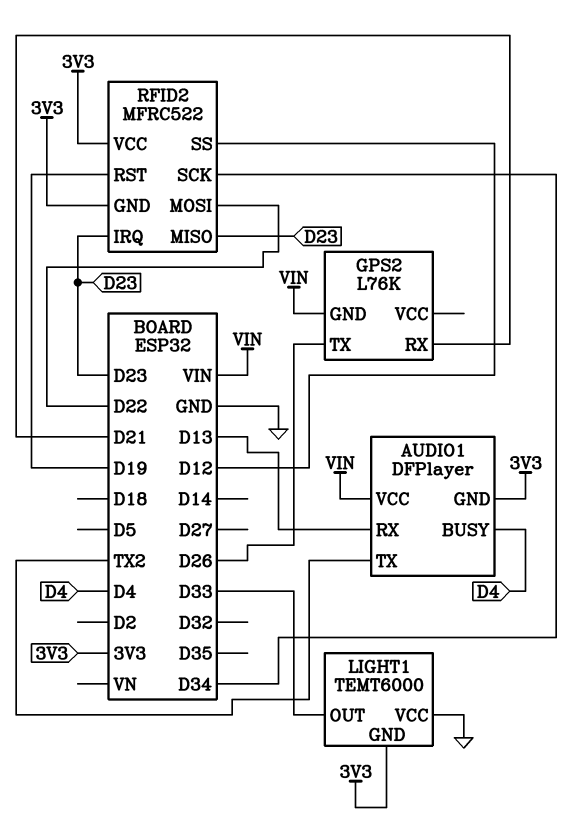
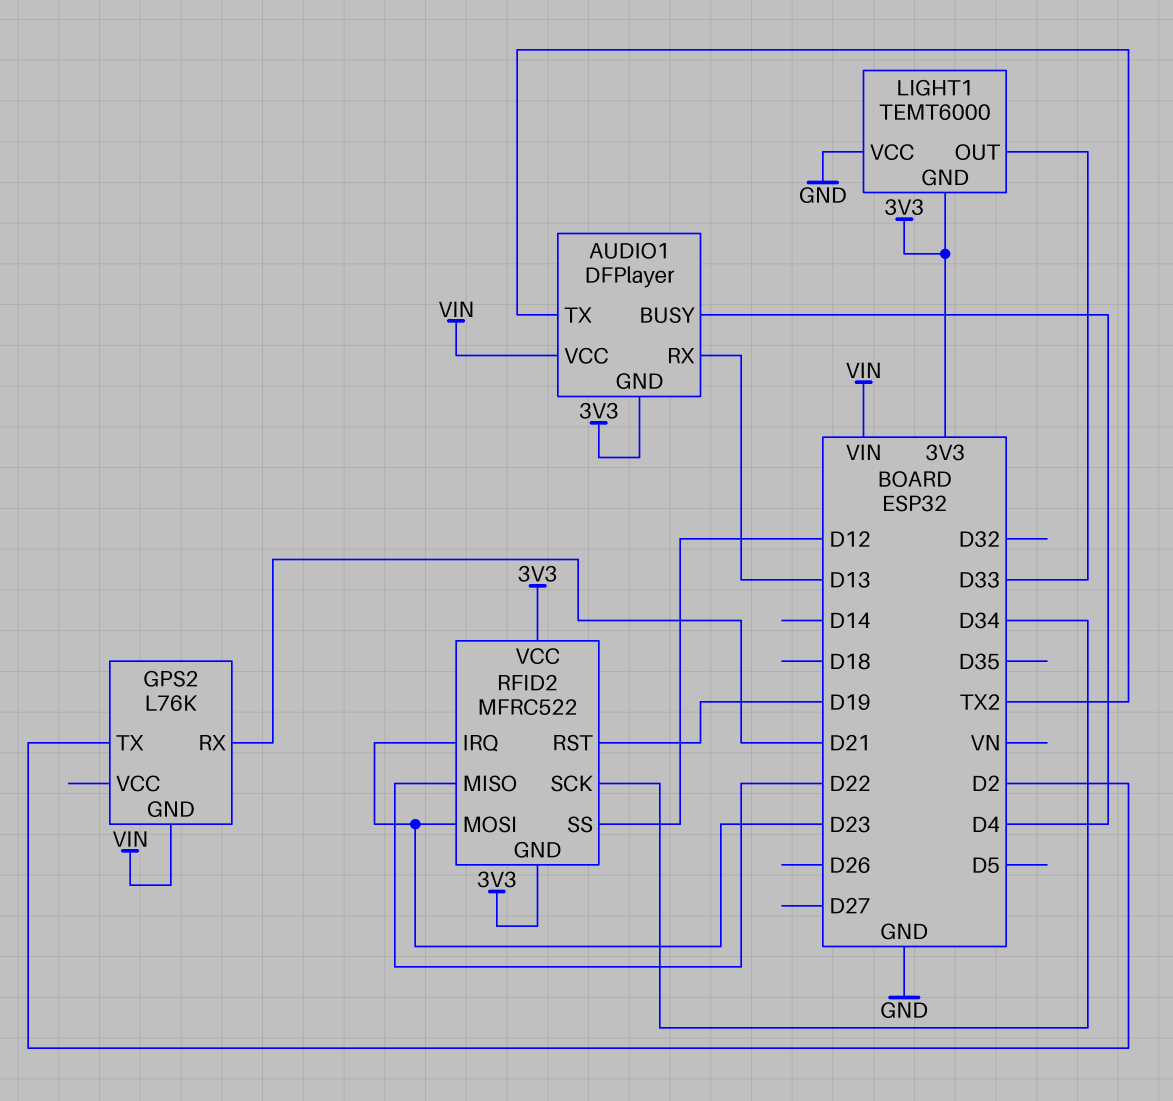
GPS2 pin TX: D26 -> D2
RFID2 pin MISO: D23 -> D22
RFID2 pin MOSI: D22 -> D23

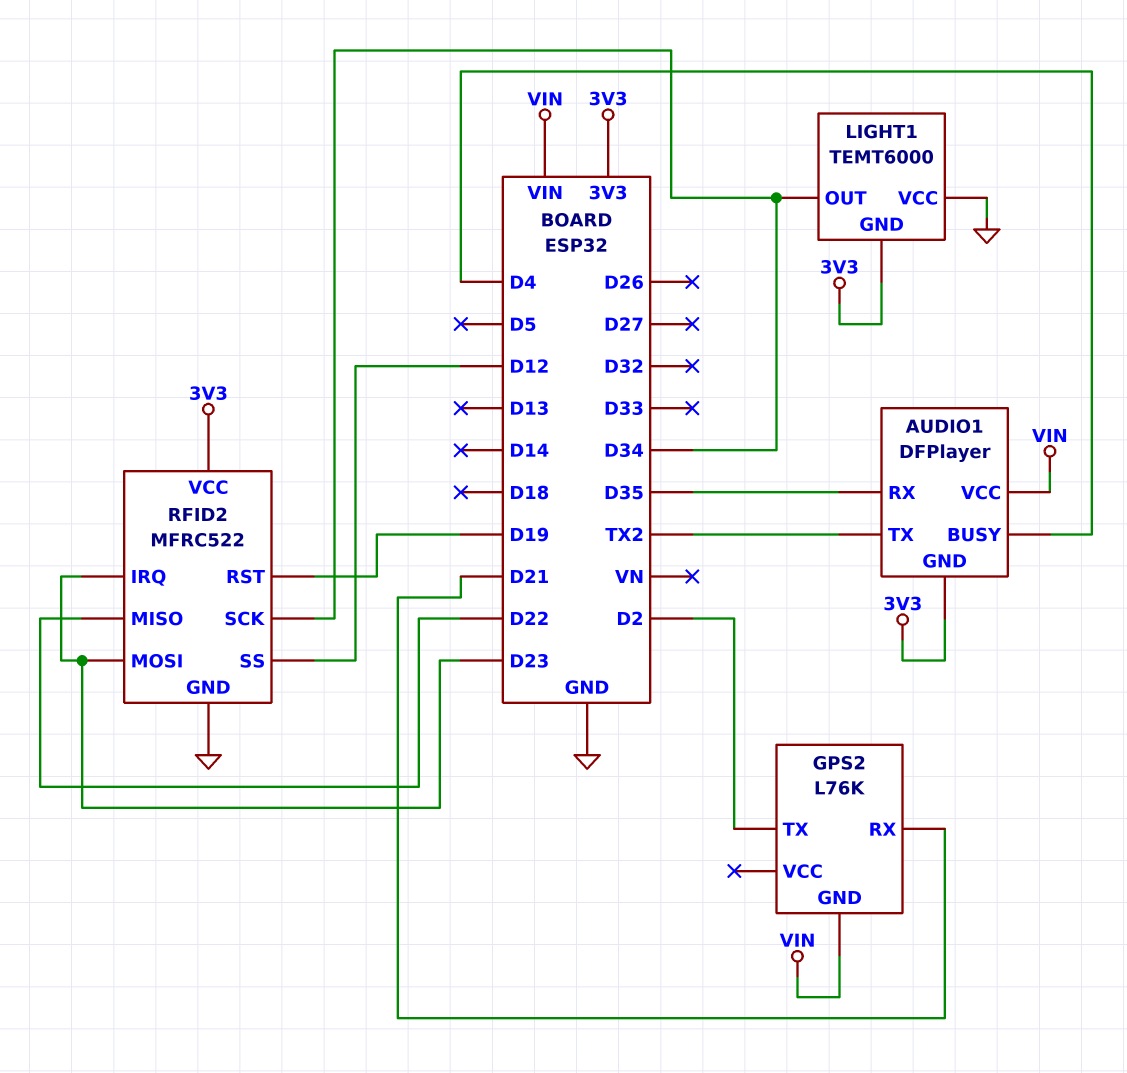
AUDIO1 pin RX: D13 -> D35
LIGHT1 pin OUT: D33 -> D34
RFID2 pin GND: 3V3 -> GND

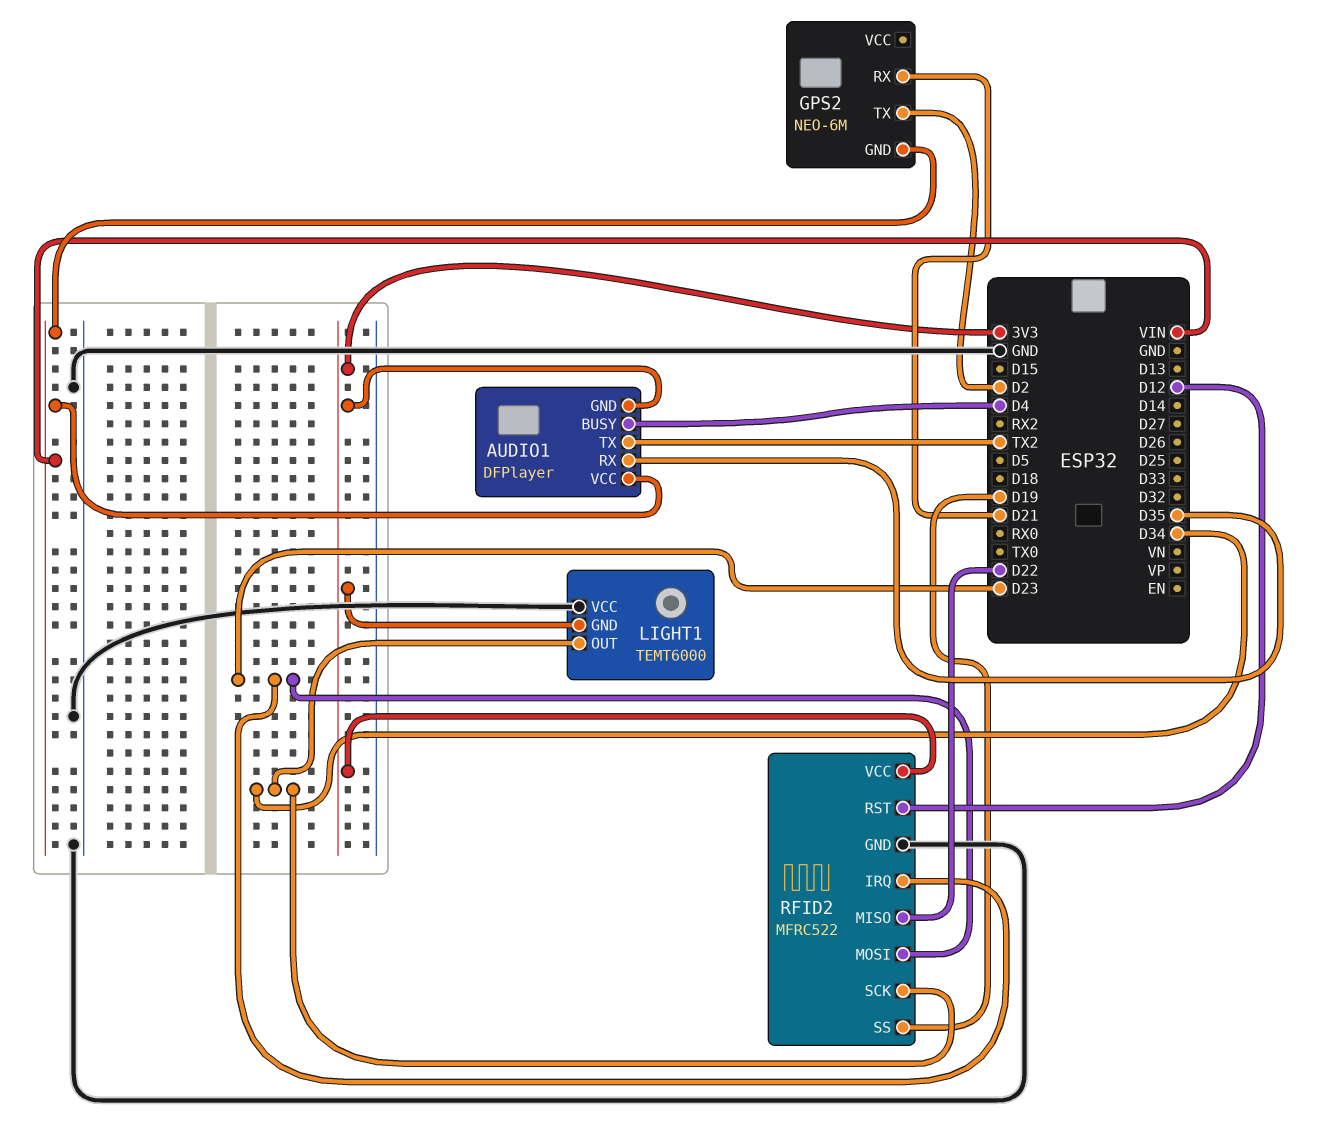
GPS2: L76K -> NEO-6M
RFID2 pin RST: D19 -> D12
RFID2 pin SS: D12 -> D19

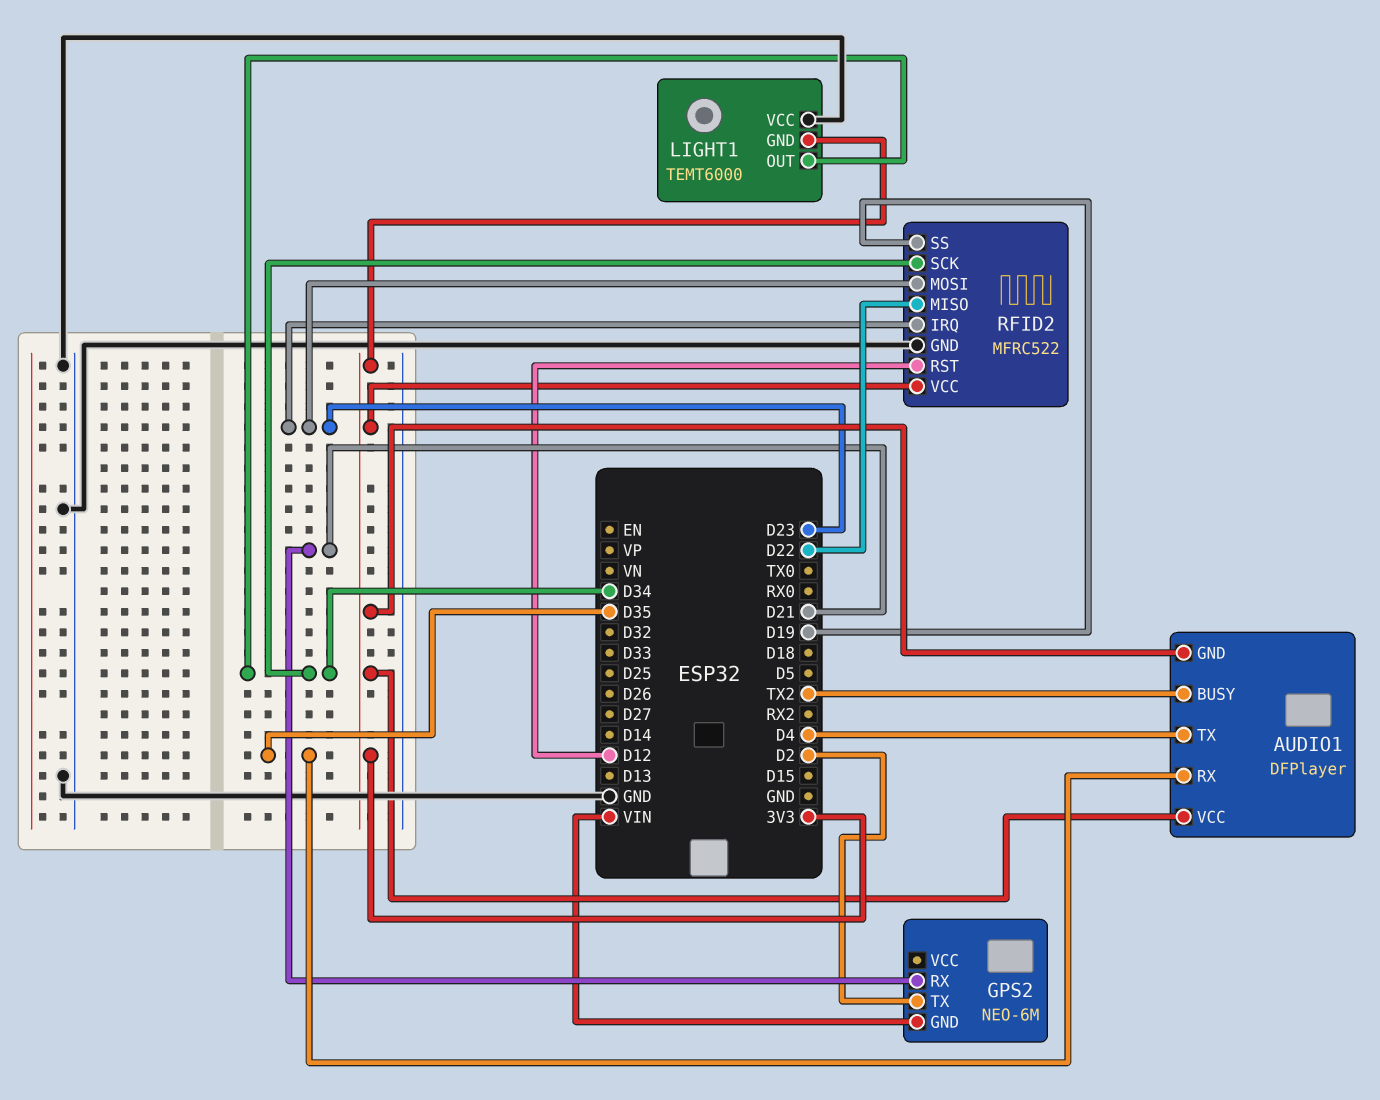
AUDIO1 pin BUSY: D4 -> TX2
AUDIO1 pin TX: TX2 -> D4
AUDIO1 pin VCC: VIN -> 3V3

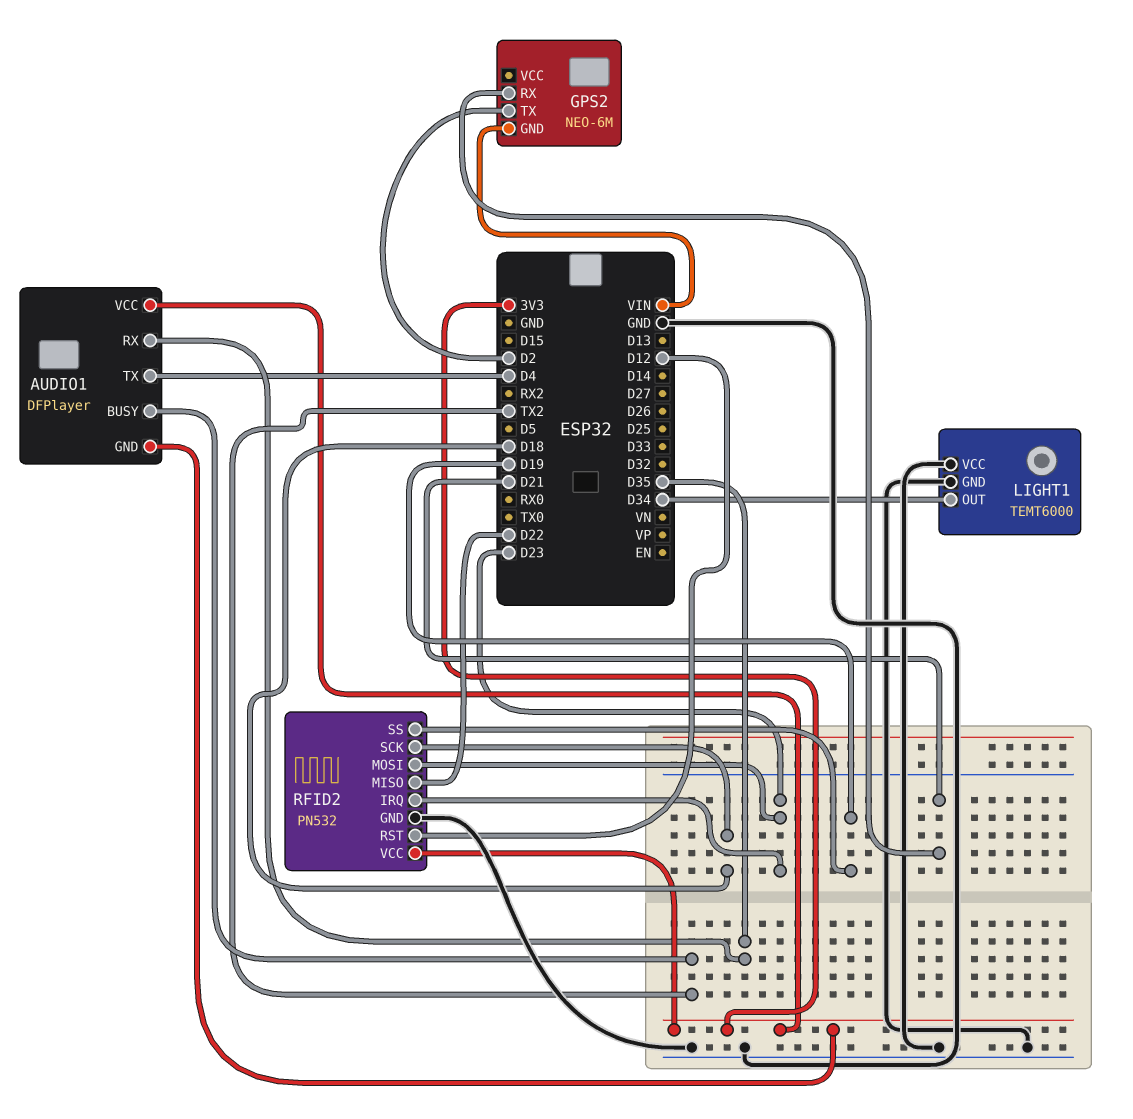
LIGHT1 pin GND: 3V3 -> GND
RFID2: MFRC522 -> PN532
RFID2 pin SCK: D34 -> D18

